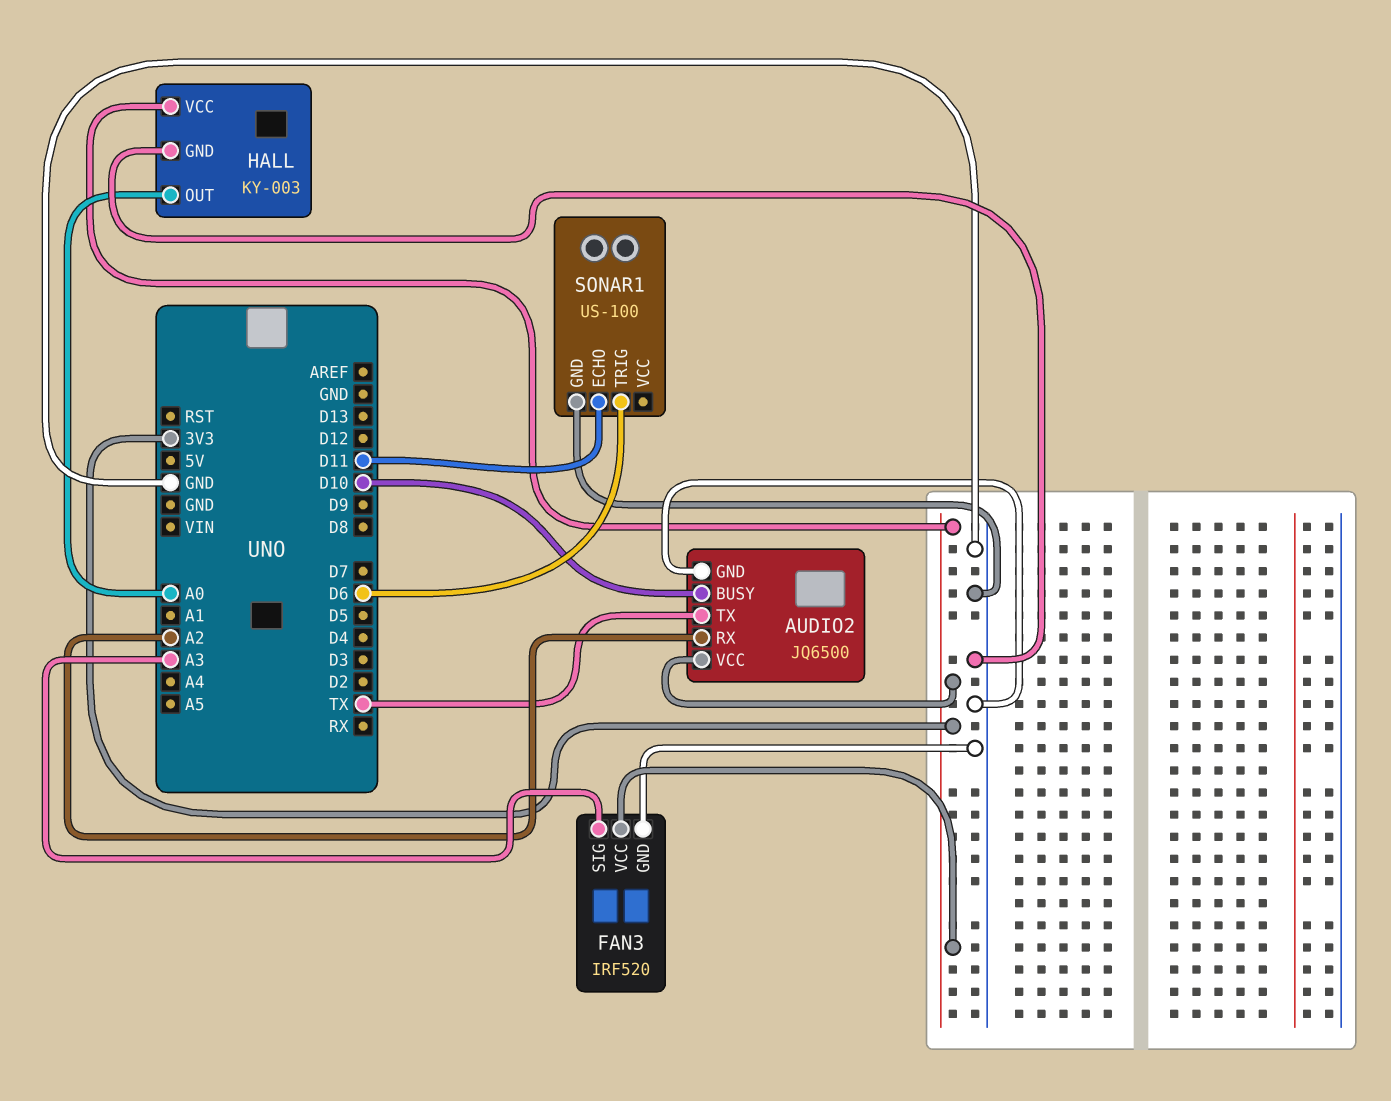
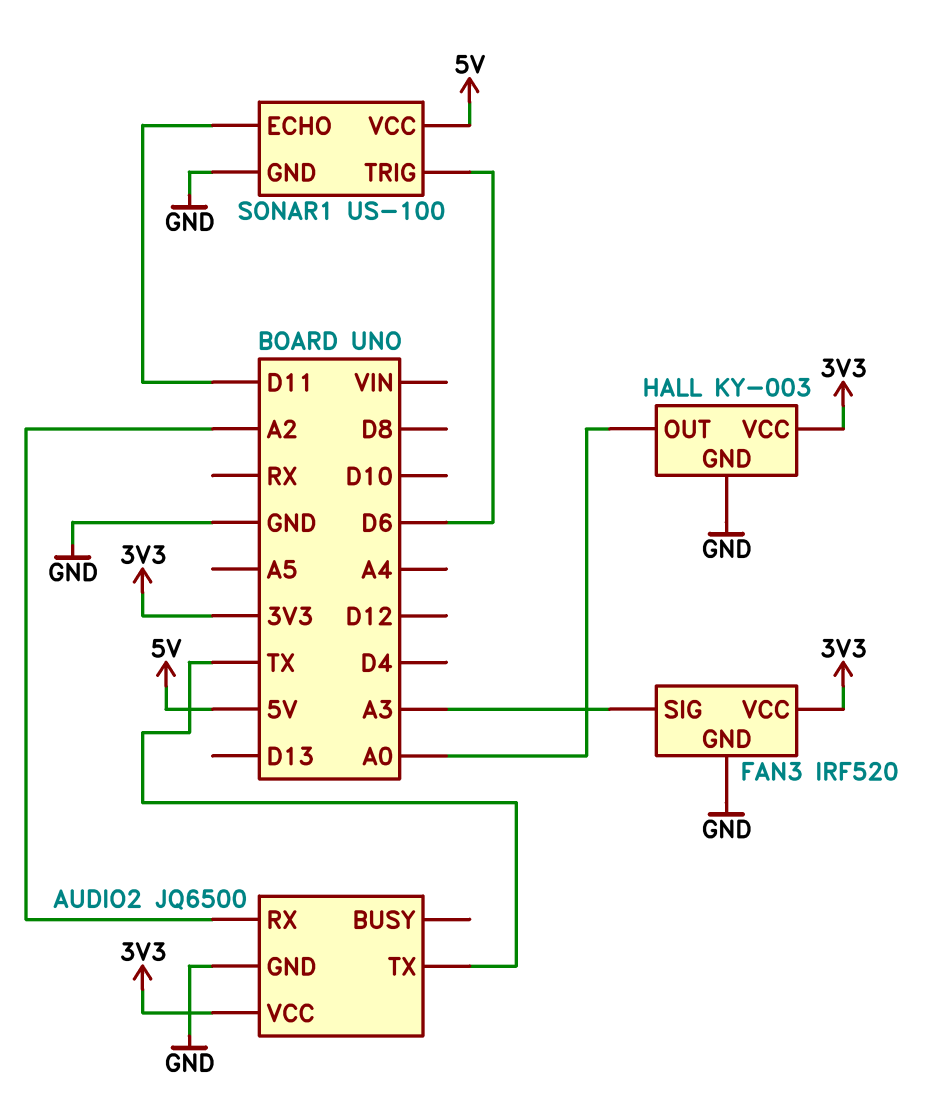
AUDIO2 pin BUSY: D10 -> none
SONAR1 pin VCC: none -> 5V

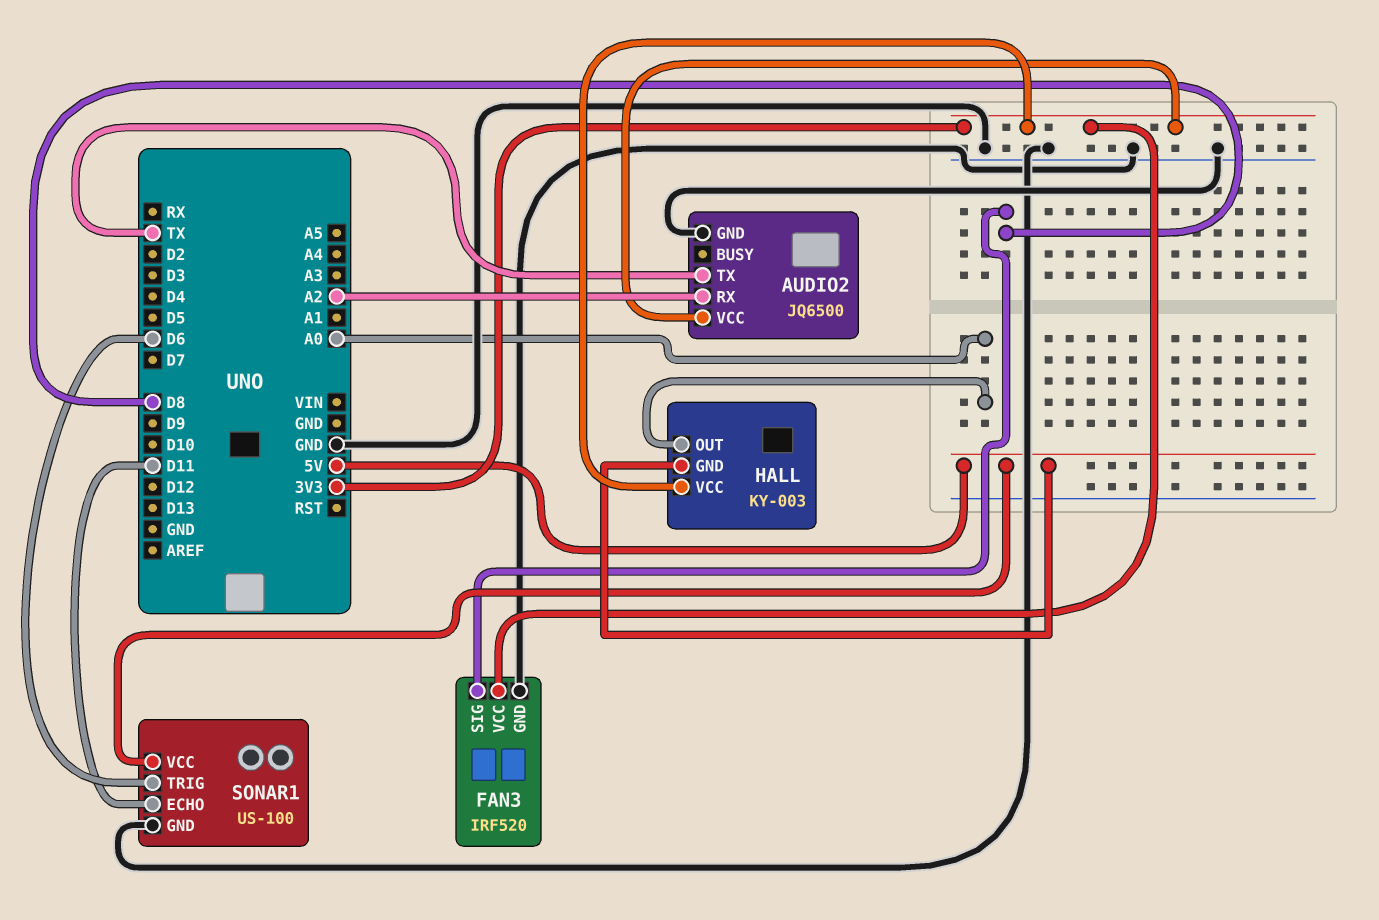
FAN3 pin SIG: A3 -> D8
HALL pin GND: GND -> 5V

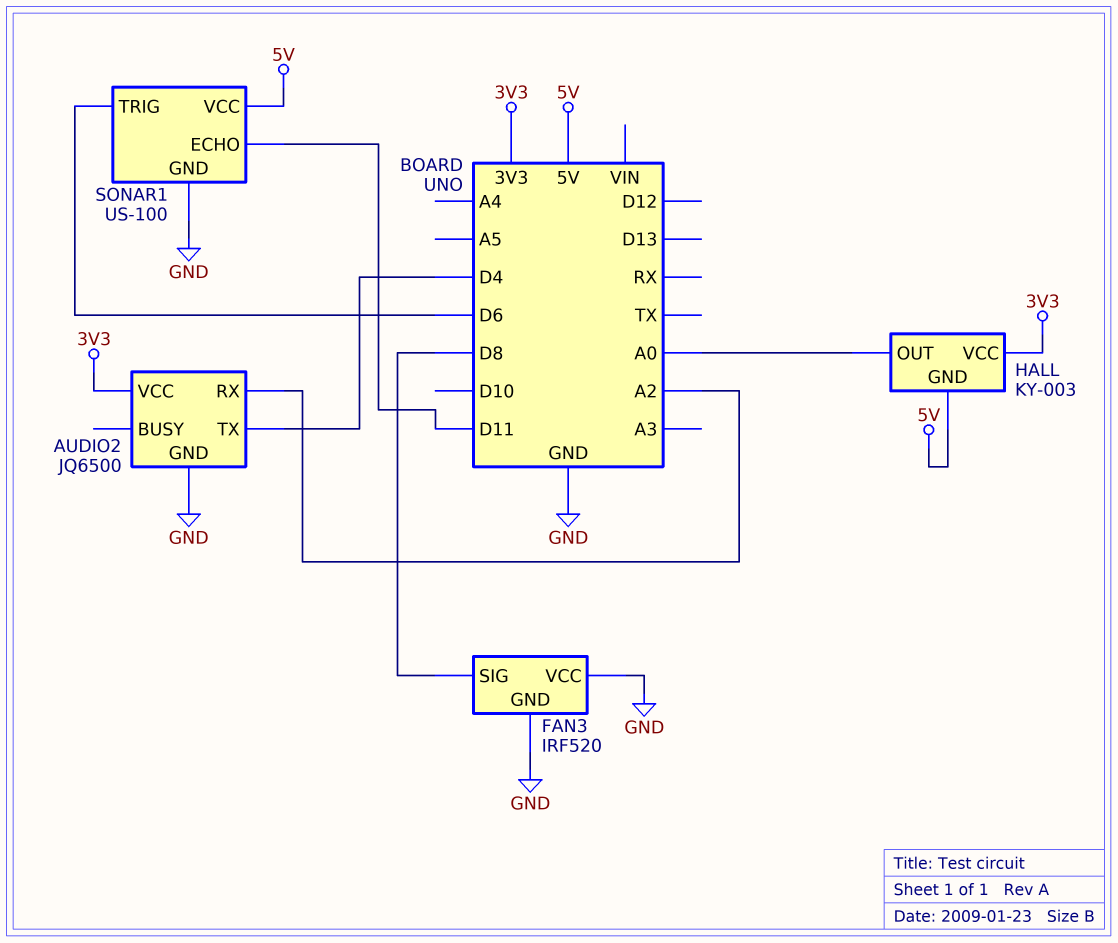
AUDIO2 pin TX: TX -> D4
FAN3 pin VCC: 3V3 -> GND

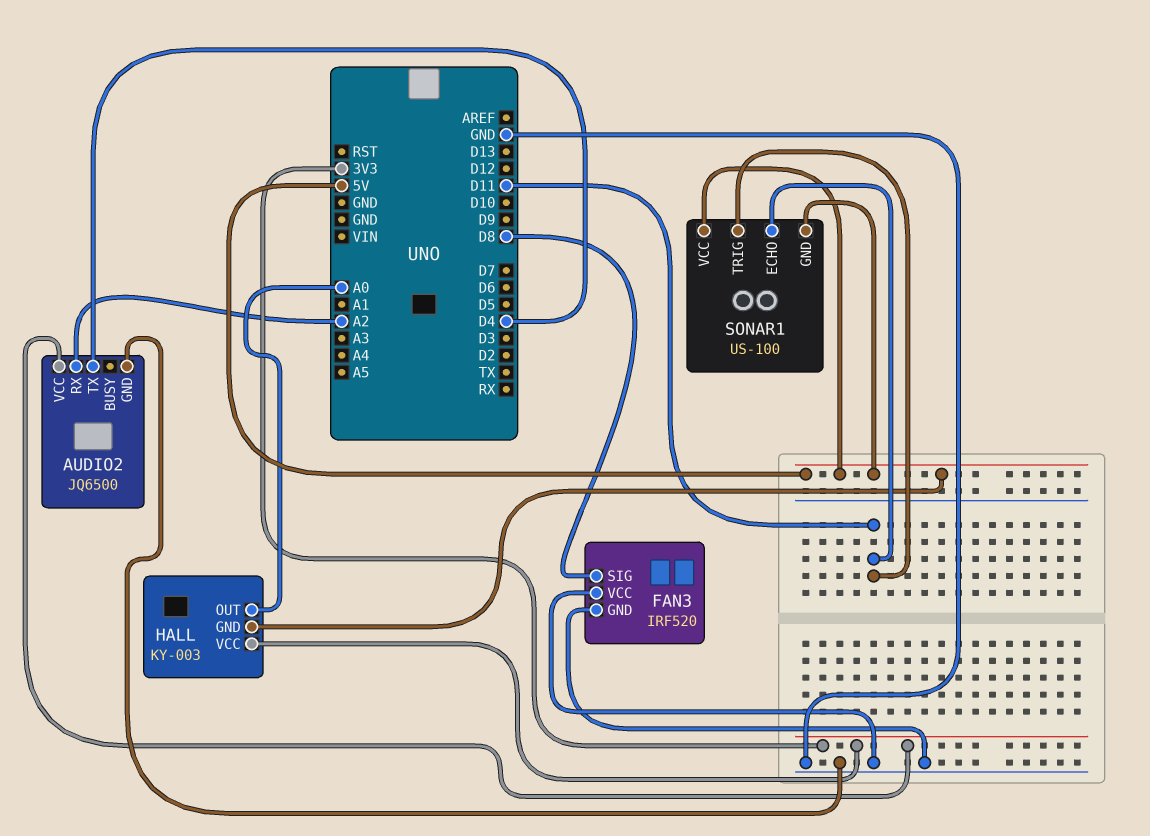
SONAR1 pin GND: GND -> 5V
SONAR1 pin TRIG: D6 -> D11

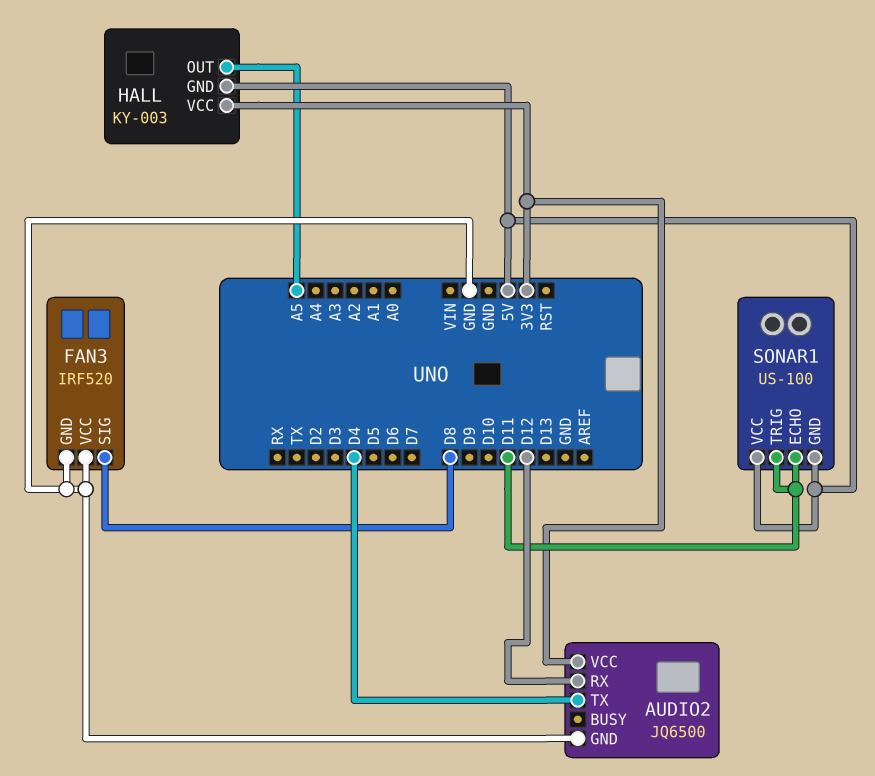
AUDIO2 pin RX: A2 -> D12
HALL pin OUT: A0 -> A5

